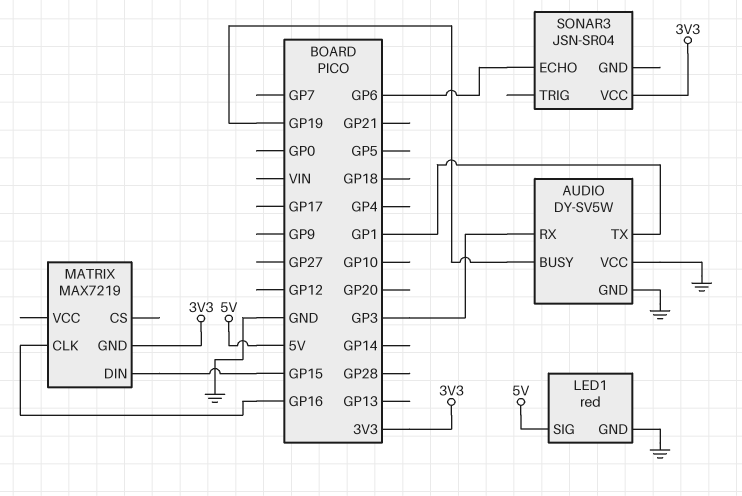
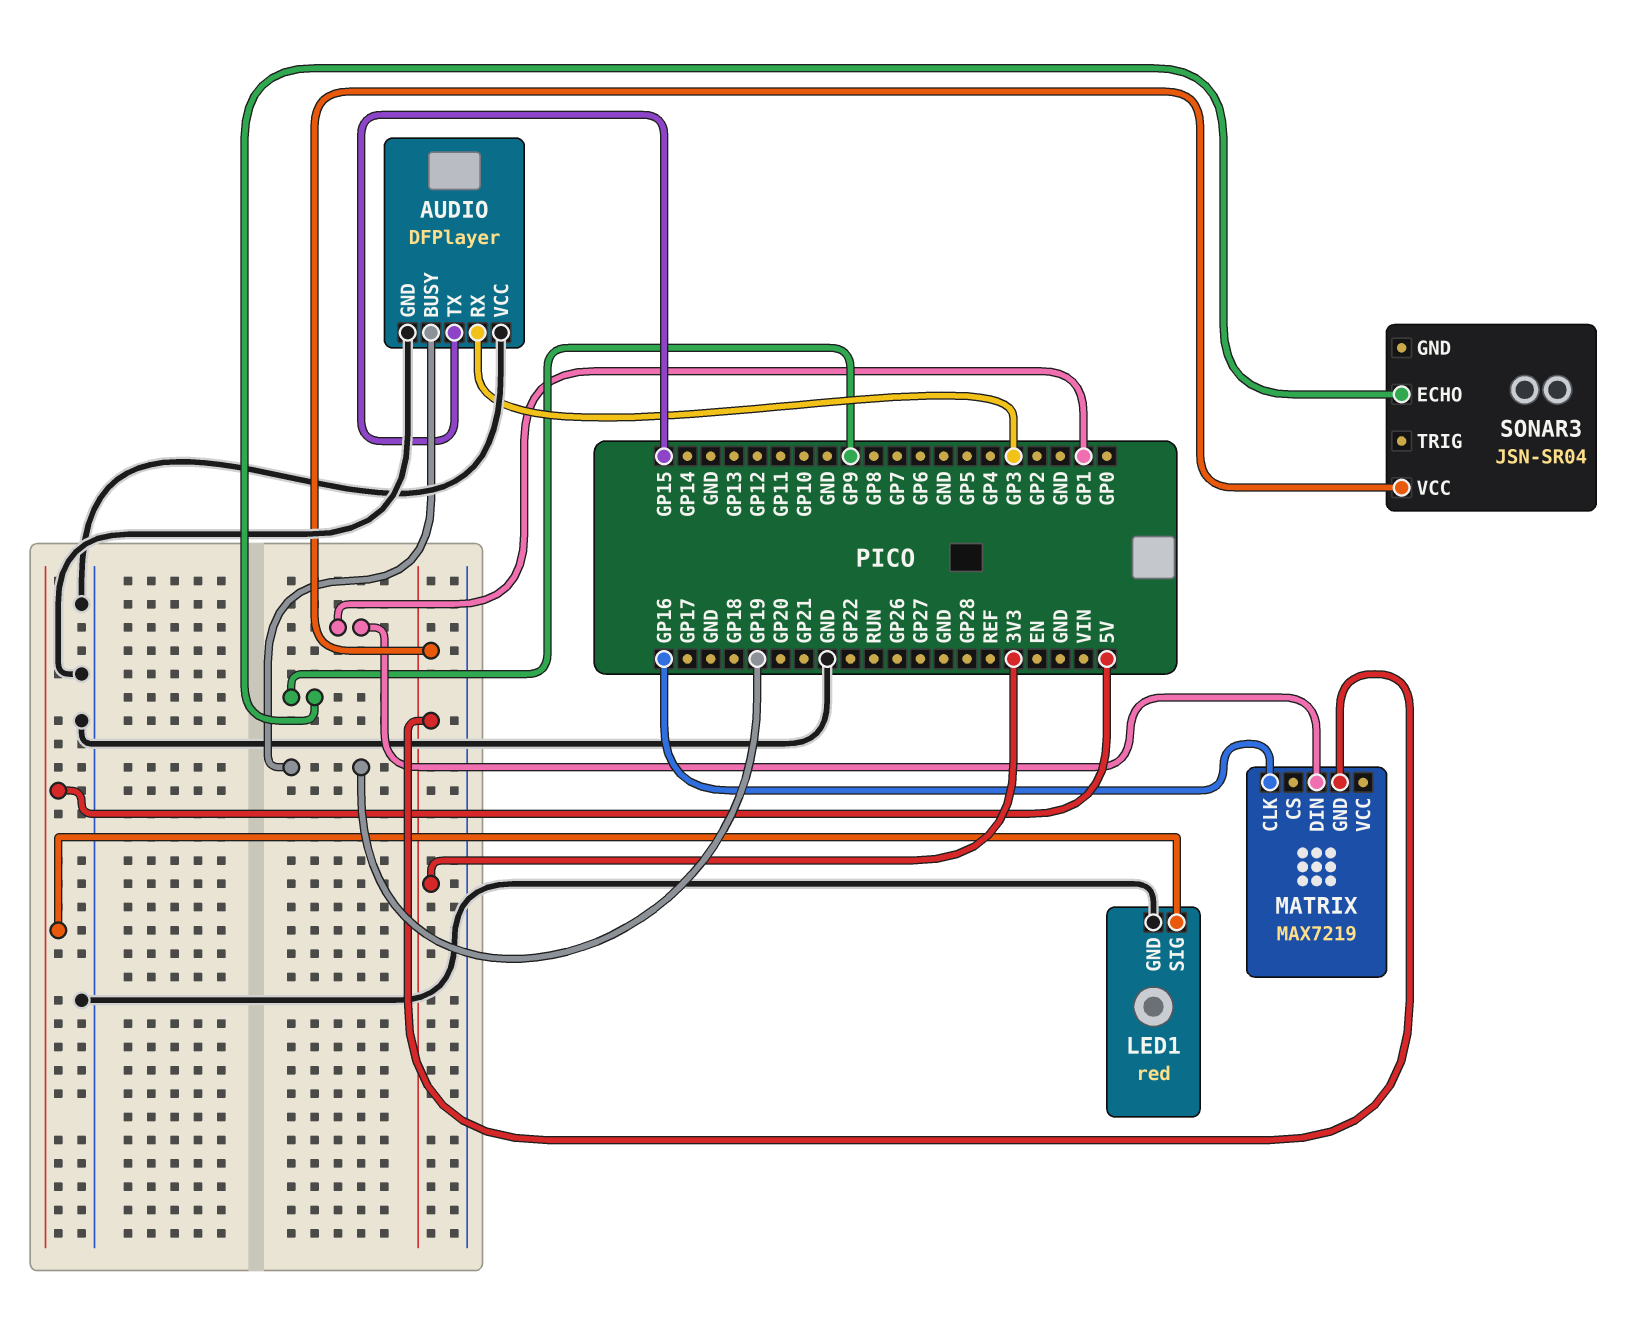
AUDIO: DY-SV5W -> DFPlayer
AUDIO pin TX: GP1 -> GP15
MATRIX pin DIN: GP15 -> GP1
SONAR3 pin ECHO: GP6 -> GP9

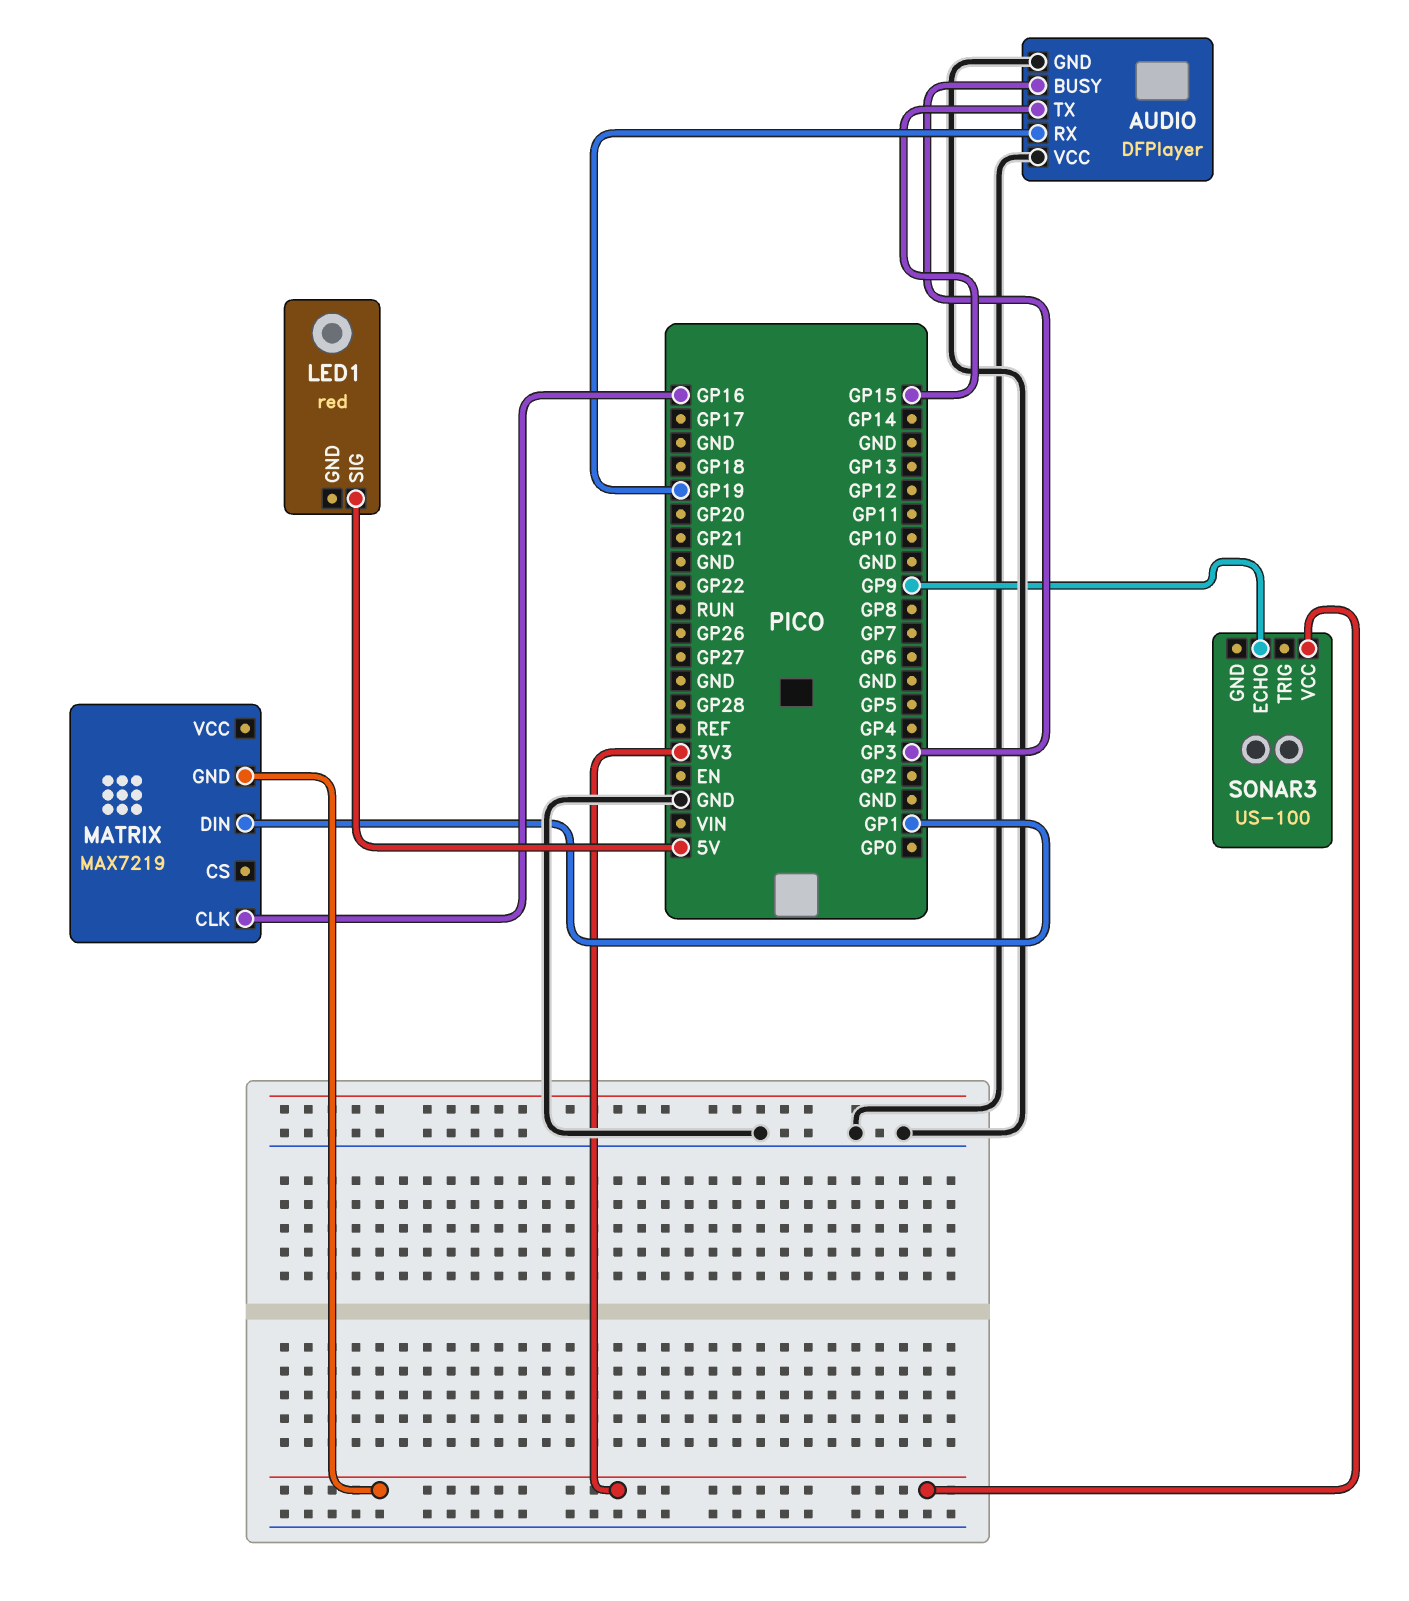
AUDIO pin BUSY: GP19 -> GP3
AUDIO pin RX: GP3 -> GP19
LED1 pin GND: GND -> none
SONAR3: JSN-SR04 -> US-100

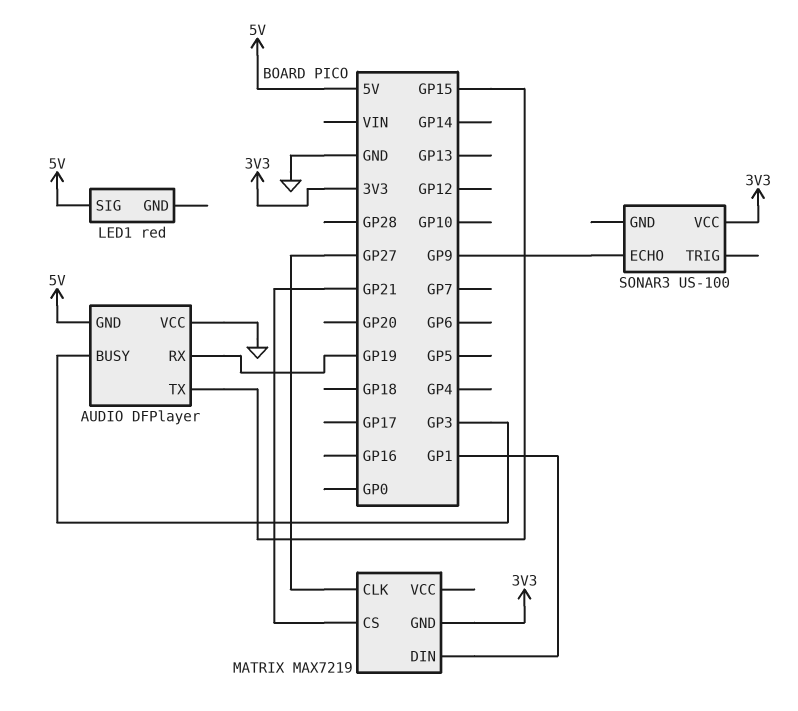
AUDIO pin GND: GND -> 5V
MATRIX pin CLK: GP16 -> GP27
MATRIX pin CS: none -> GP21

